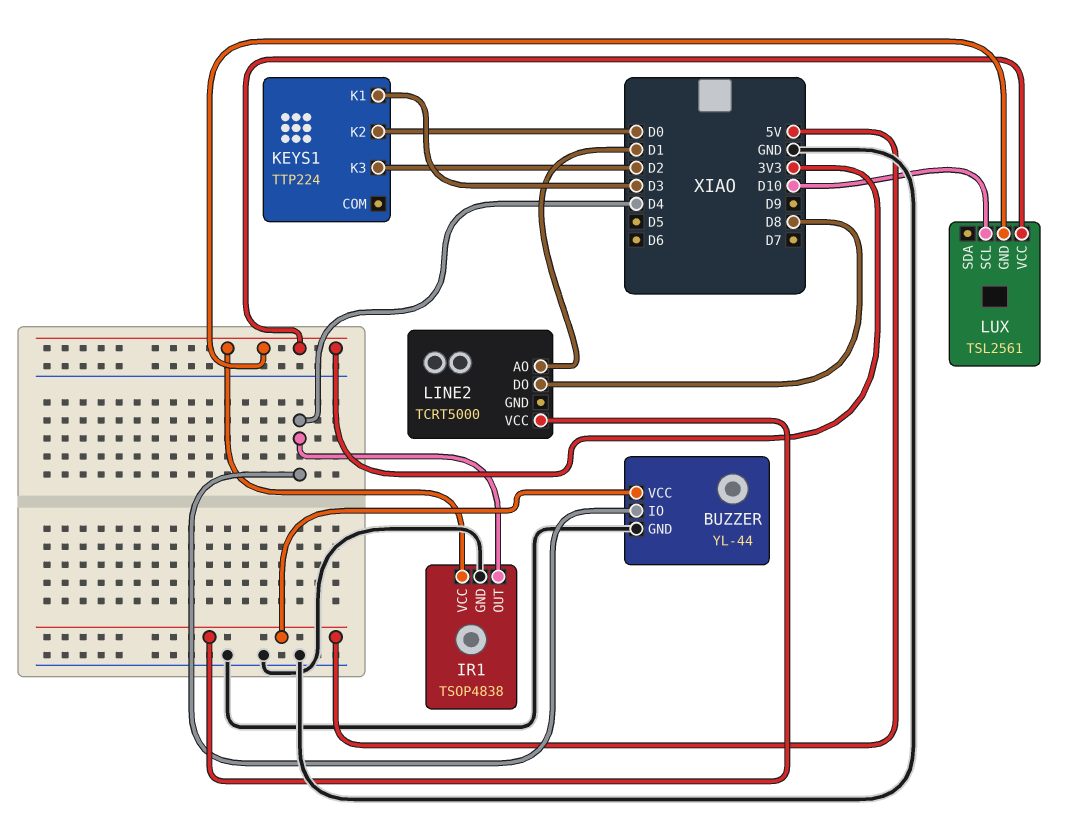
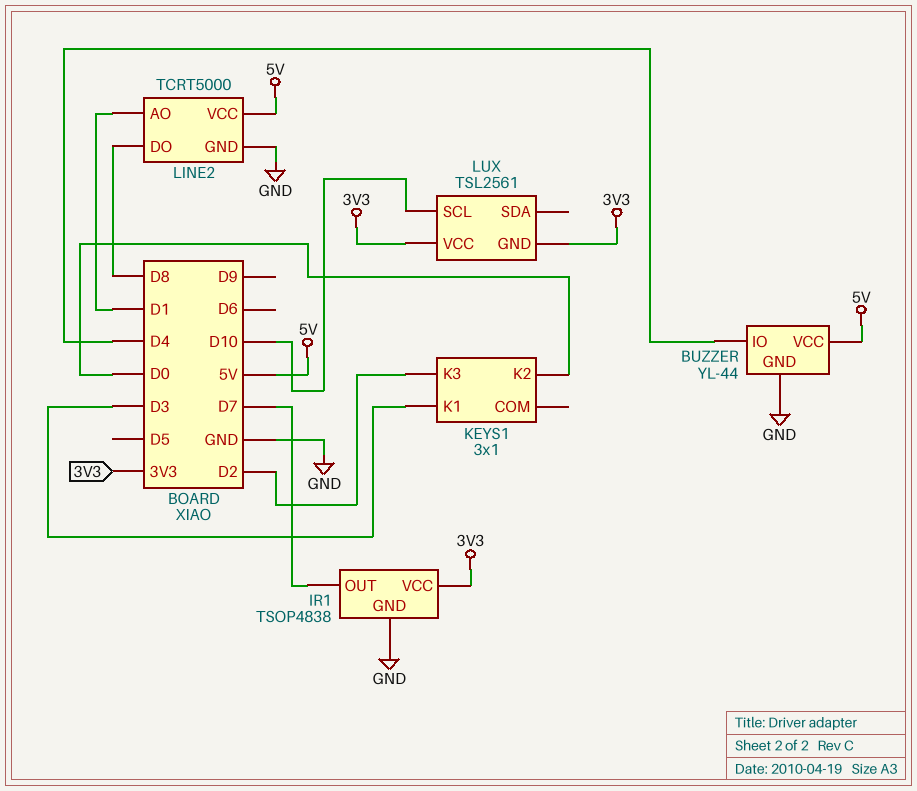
IR1 pin OUT: D4 -> D7
KEYS1: TTP224 -> 3x1
LINE2 pin GND: none -> GND

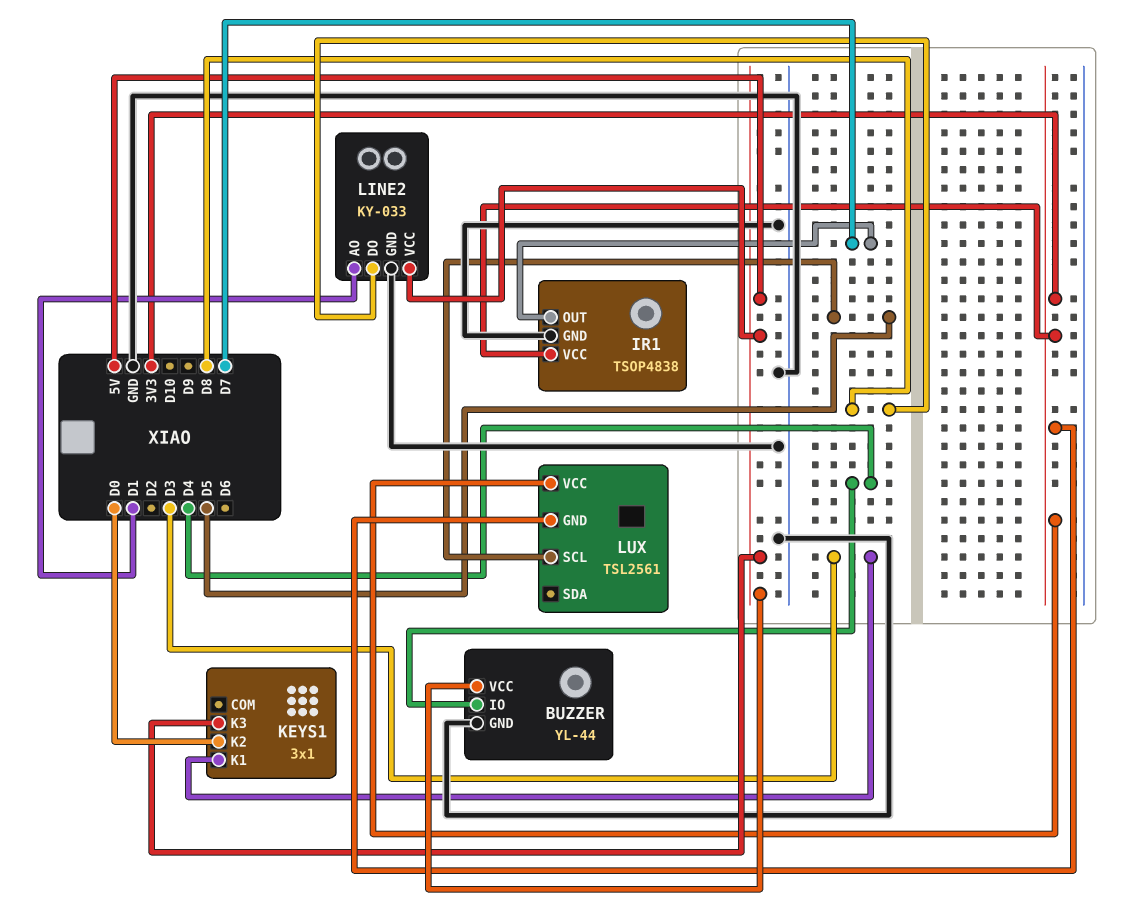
KEYS1 pin K3: D2 -> 5V
LINE2: TCRT5000 -> KY-033
LUX pin SCL: D10 -> D5

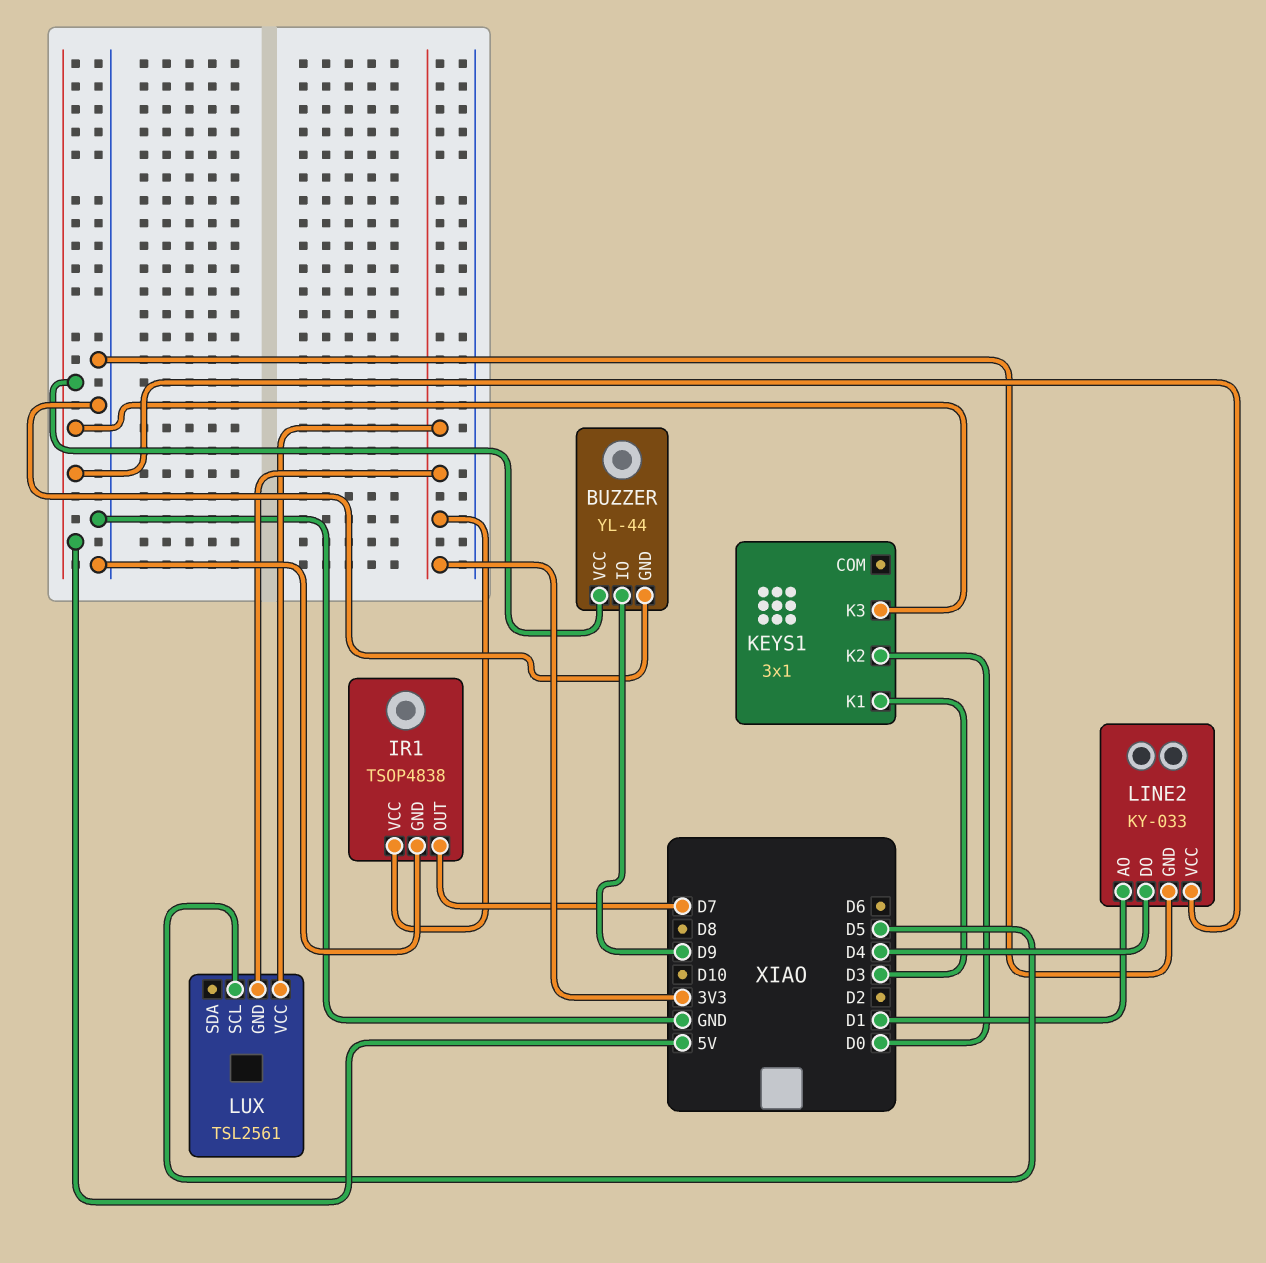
BUZZER pin IO: D4 -> D9
LINE2 pin DO: D8 -> D4

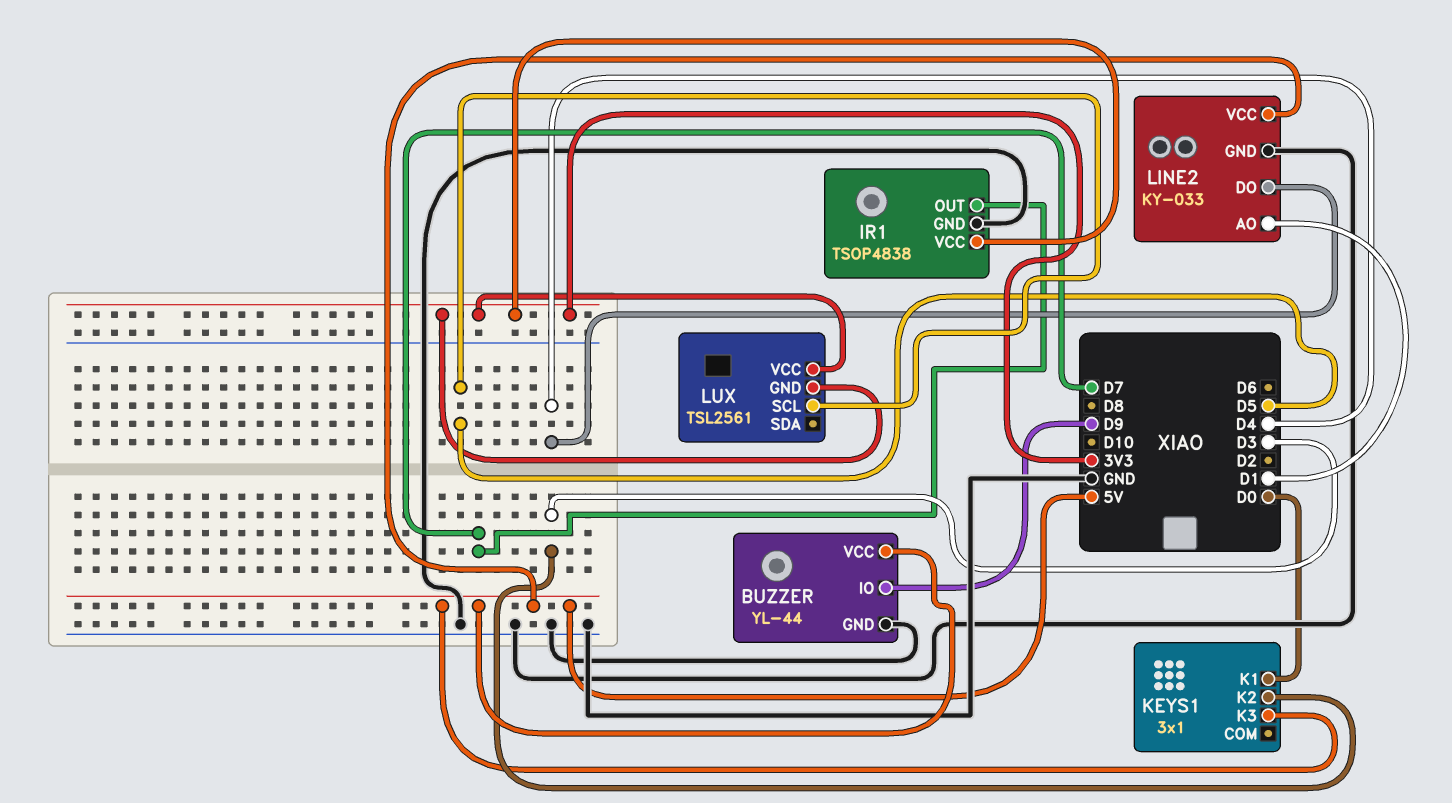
KEYS1 pin K1: D3 -> D0
KEYS1 pin K2: D0 -> D3

